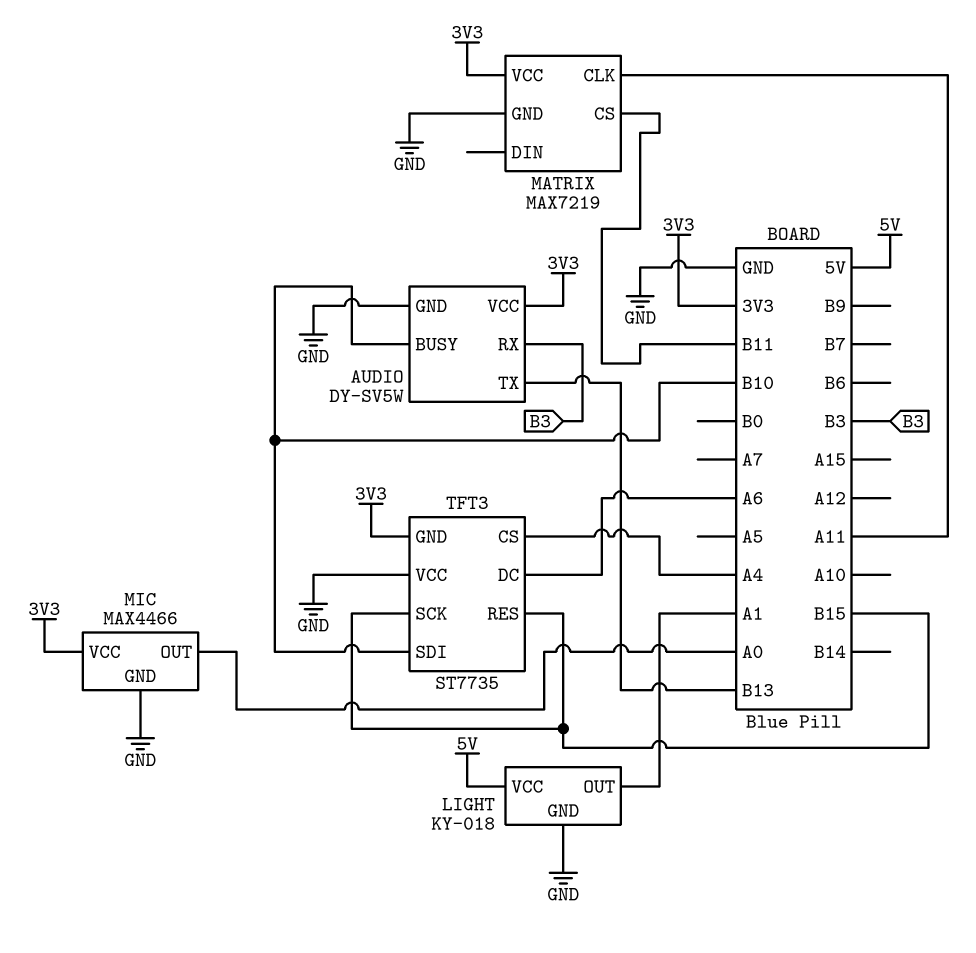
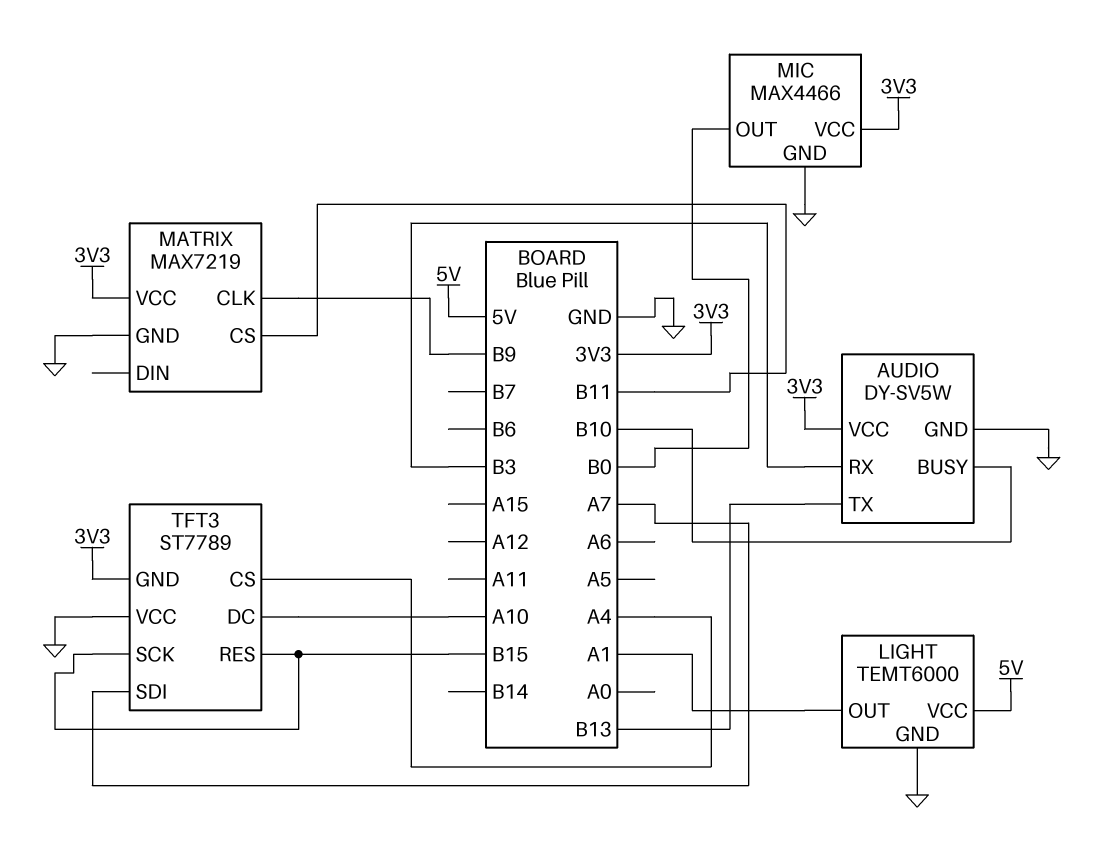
LIGHT: KY-018 -> TEMT6000
MATRIX pin CLK: A11 -> B9
MIC pin OUT: A0 -> B0
TFT3: ST7735 -> ST7789
TFT3 pin DC: A6 -> A10
TFT3 pin SDI: B10 -> A7

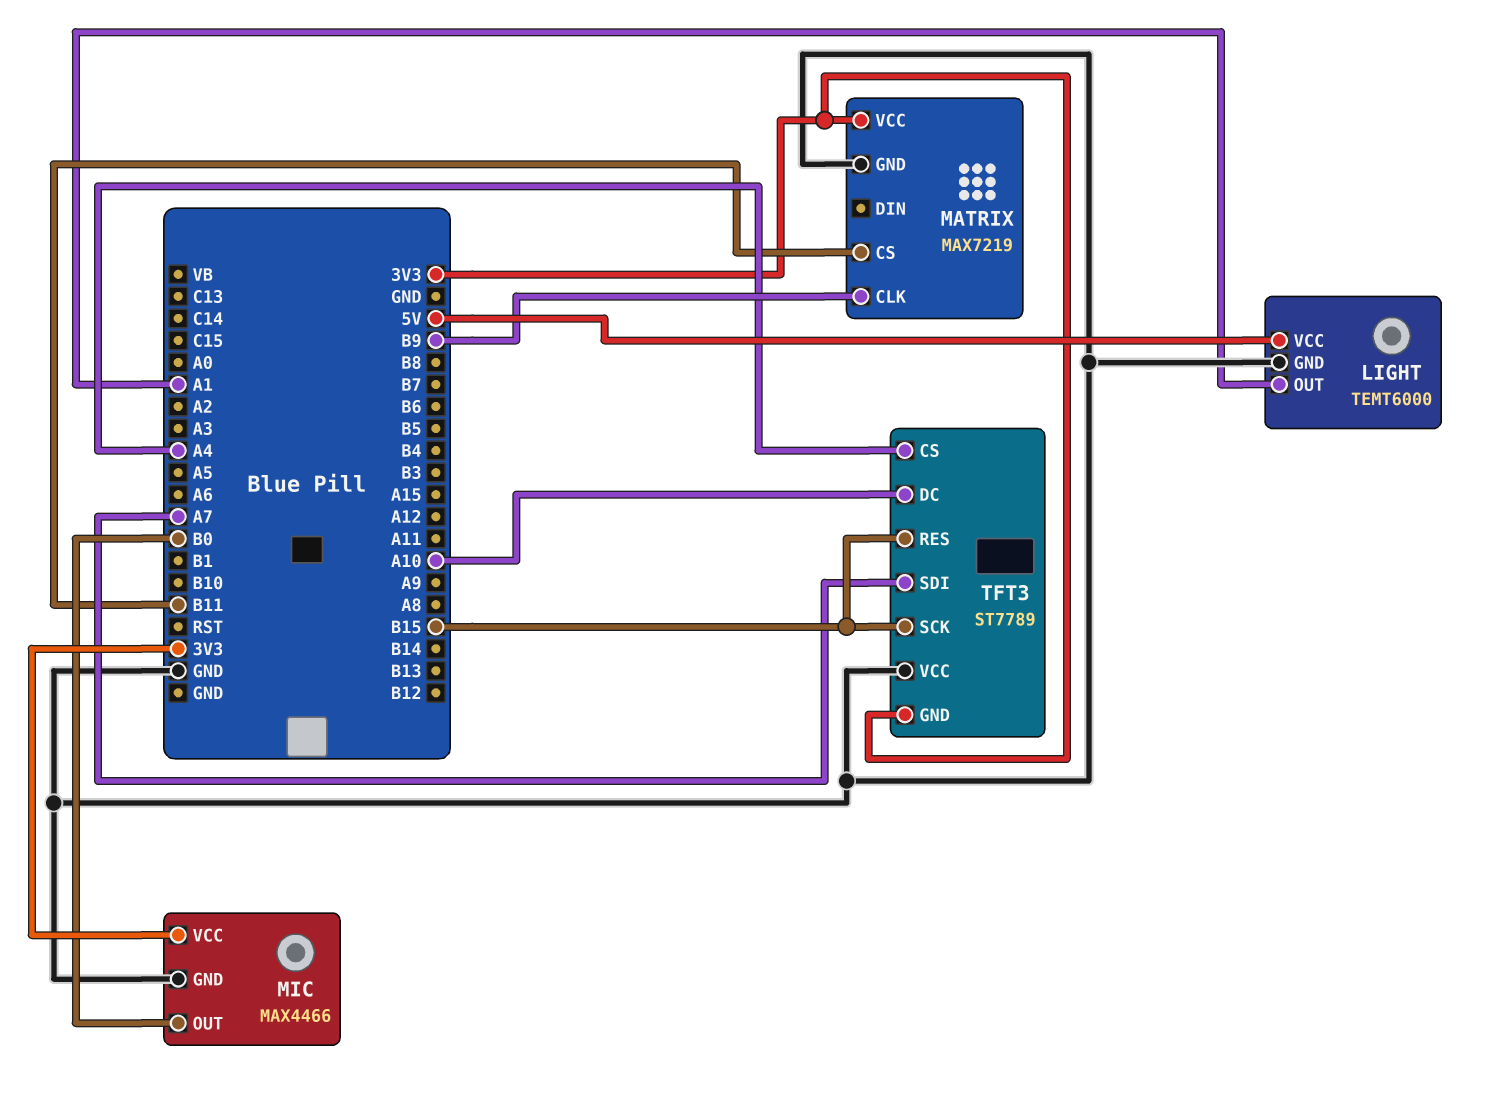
AUDIO: DY-SV5W -> none
AUDIO pin BUSY: B10 -> none
AUDIO pin GND: GND -> none
AUDIO pin RX: B3 -> none
AUDIO pin TX: B13 -> none
AUDIO pin VCC: 3V3 -> none

